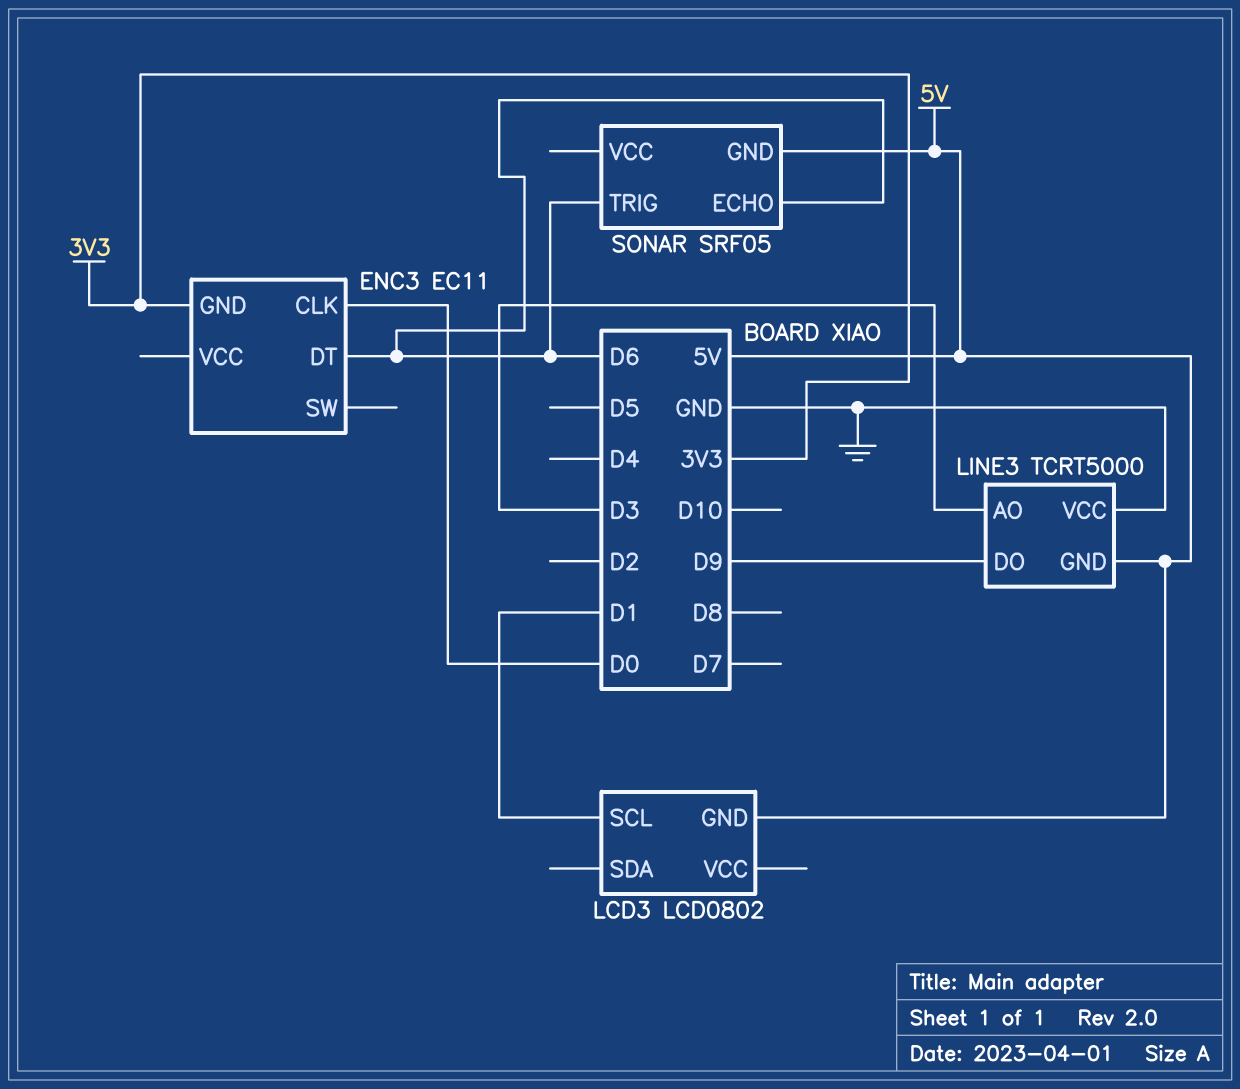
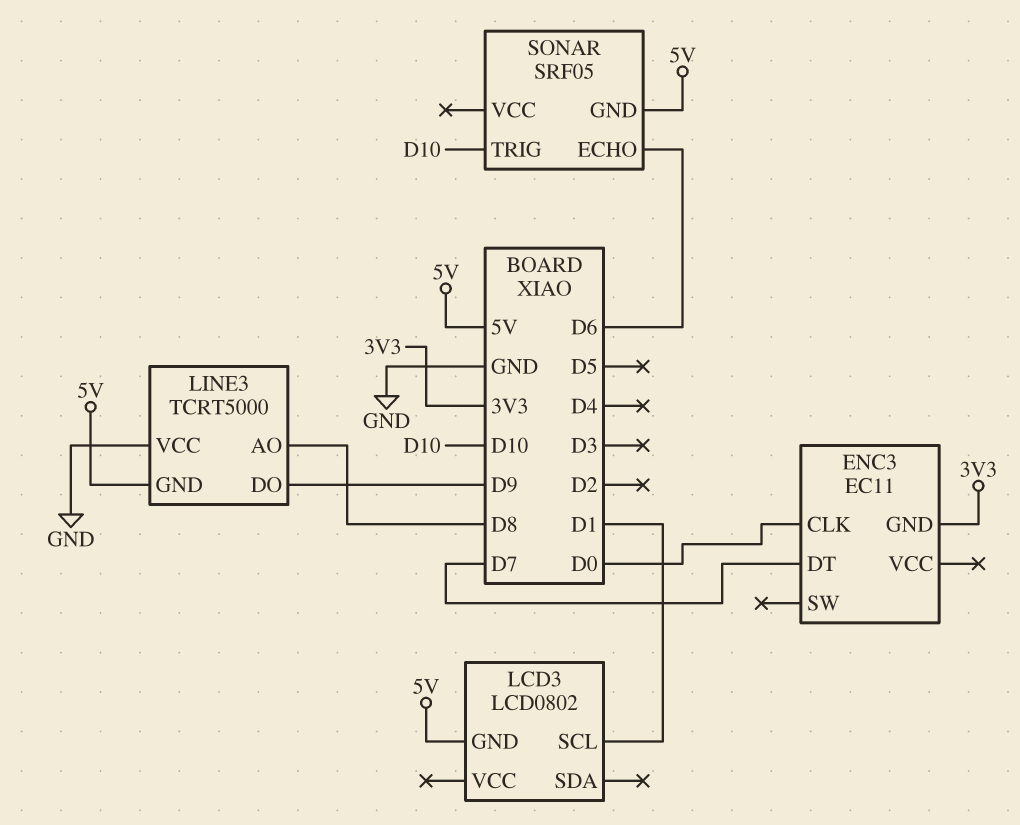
ENC3 pin DT: D6 -> D7
LINE3 pin AO: D3 -> D8
SONAR pin TRIG: D6 -> D10

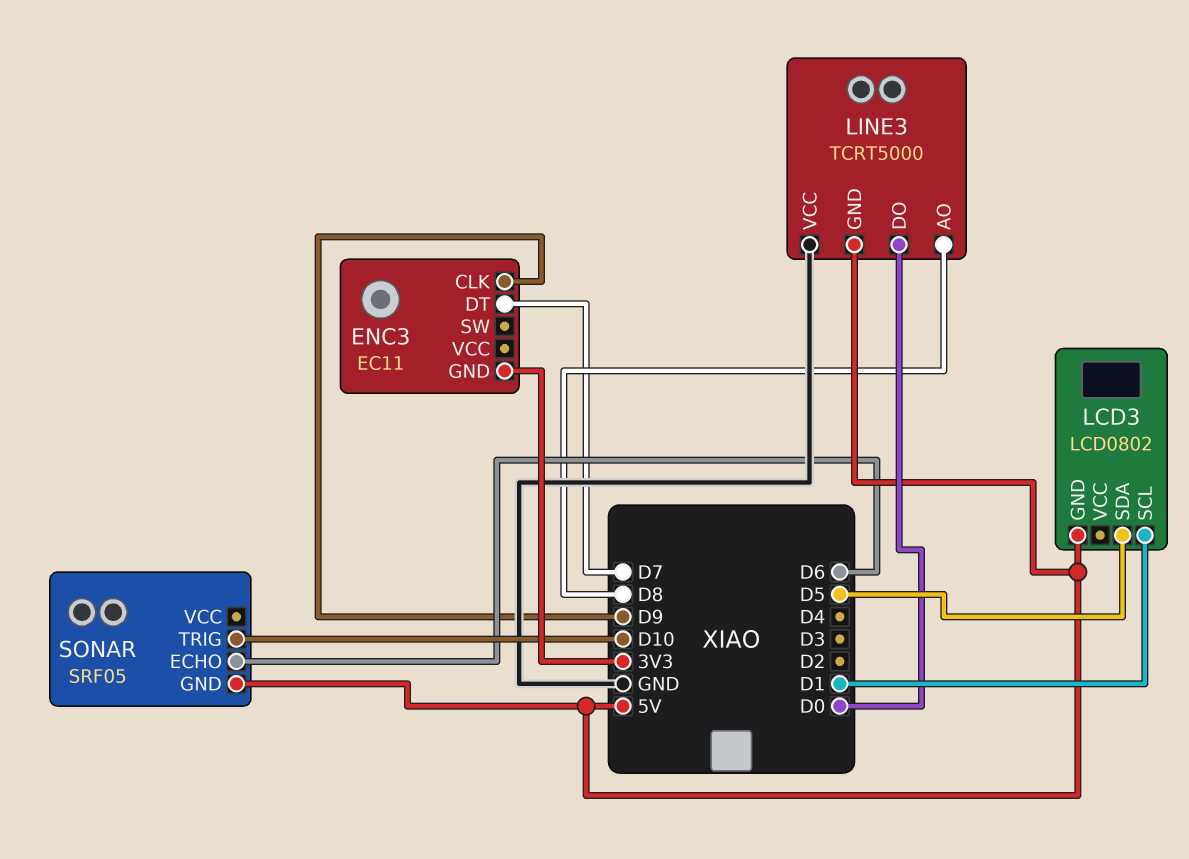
ENC3 pin CLK: D0 -> D9
LCD3 pin SDA: none -> D5
LINE3 pin DO: D9 -> D0

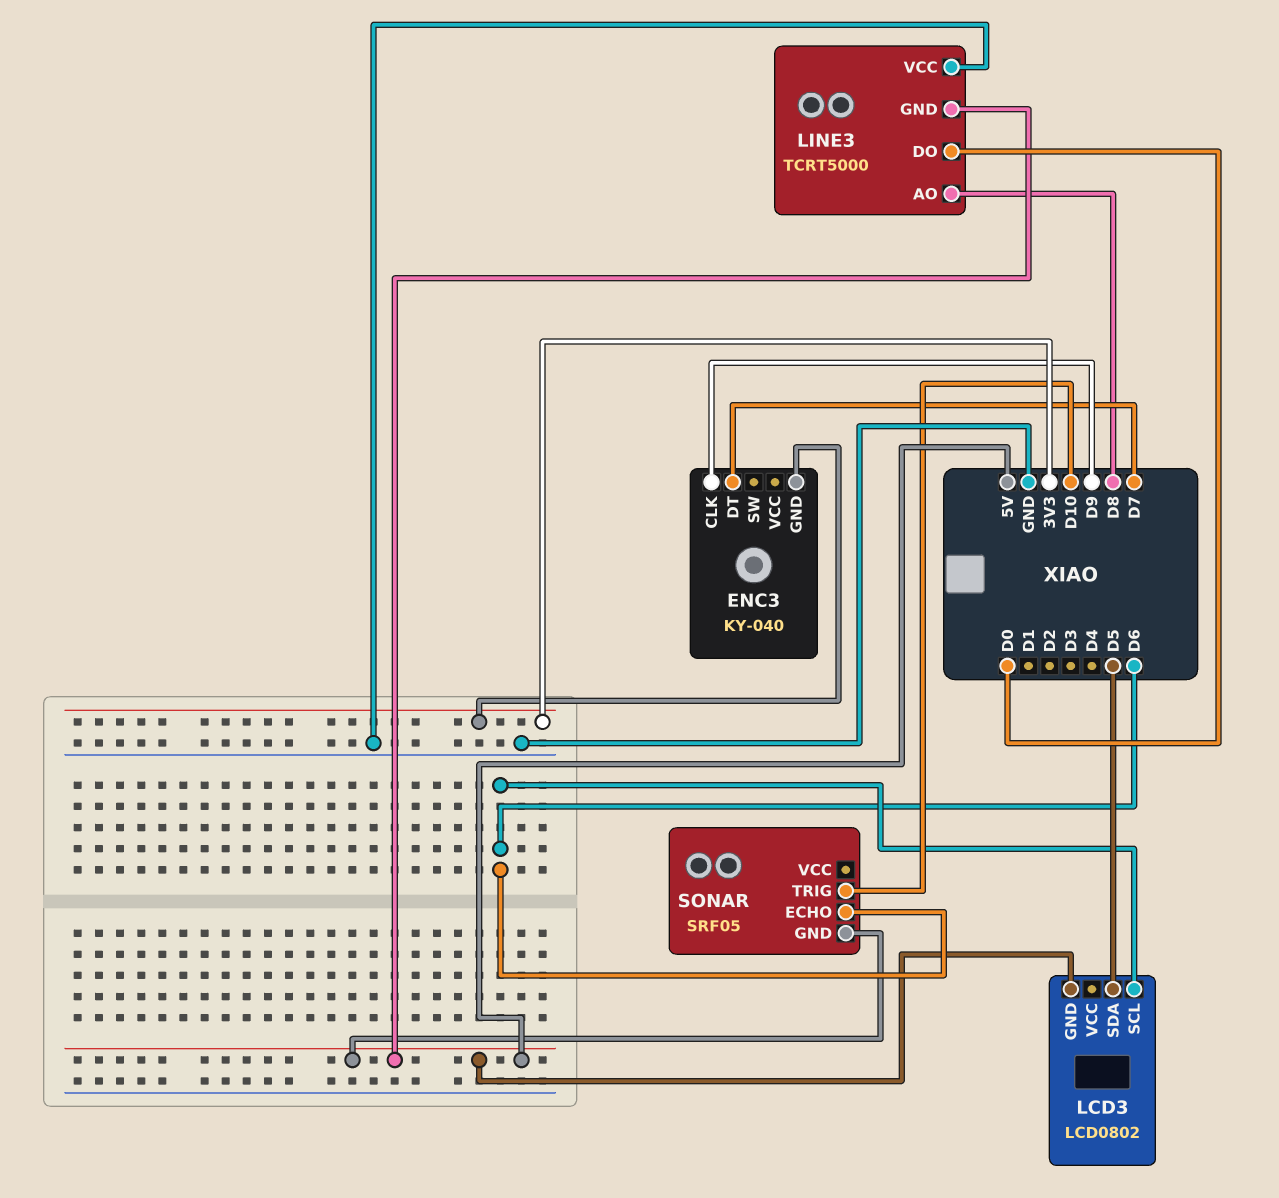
ENC3: EC11 -> KY-040
LCD3 pin SCL: D1 -> D6

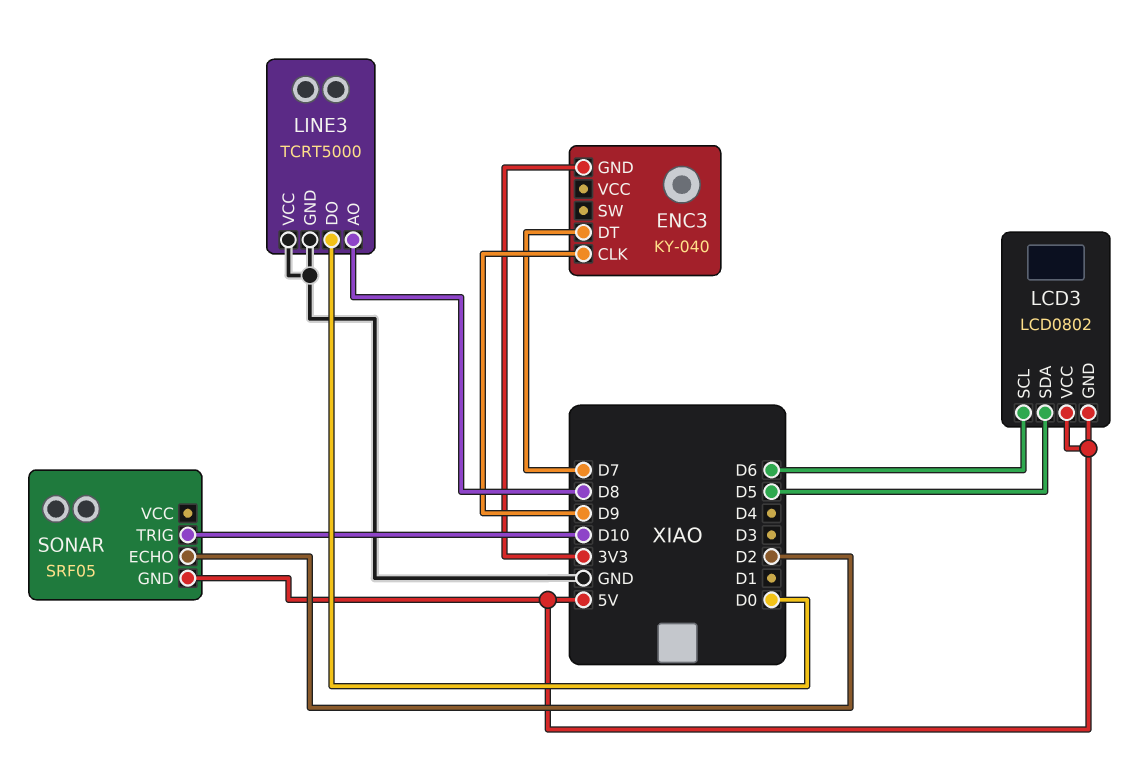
LCD3 pin VCC: none -> 5V
LINE3 pin GND: 5V -> GND
SONAR pin ECHO: D6 -> D2

